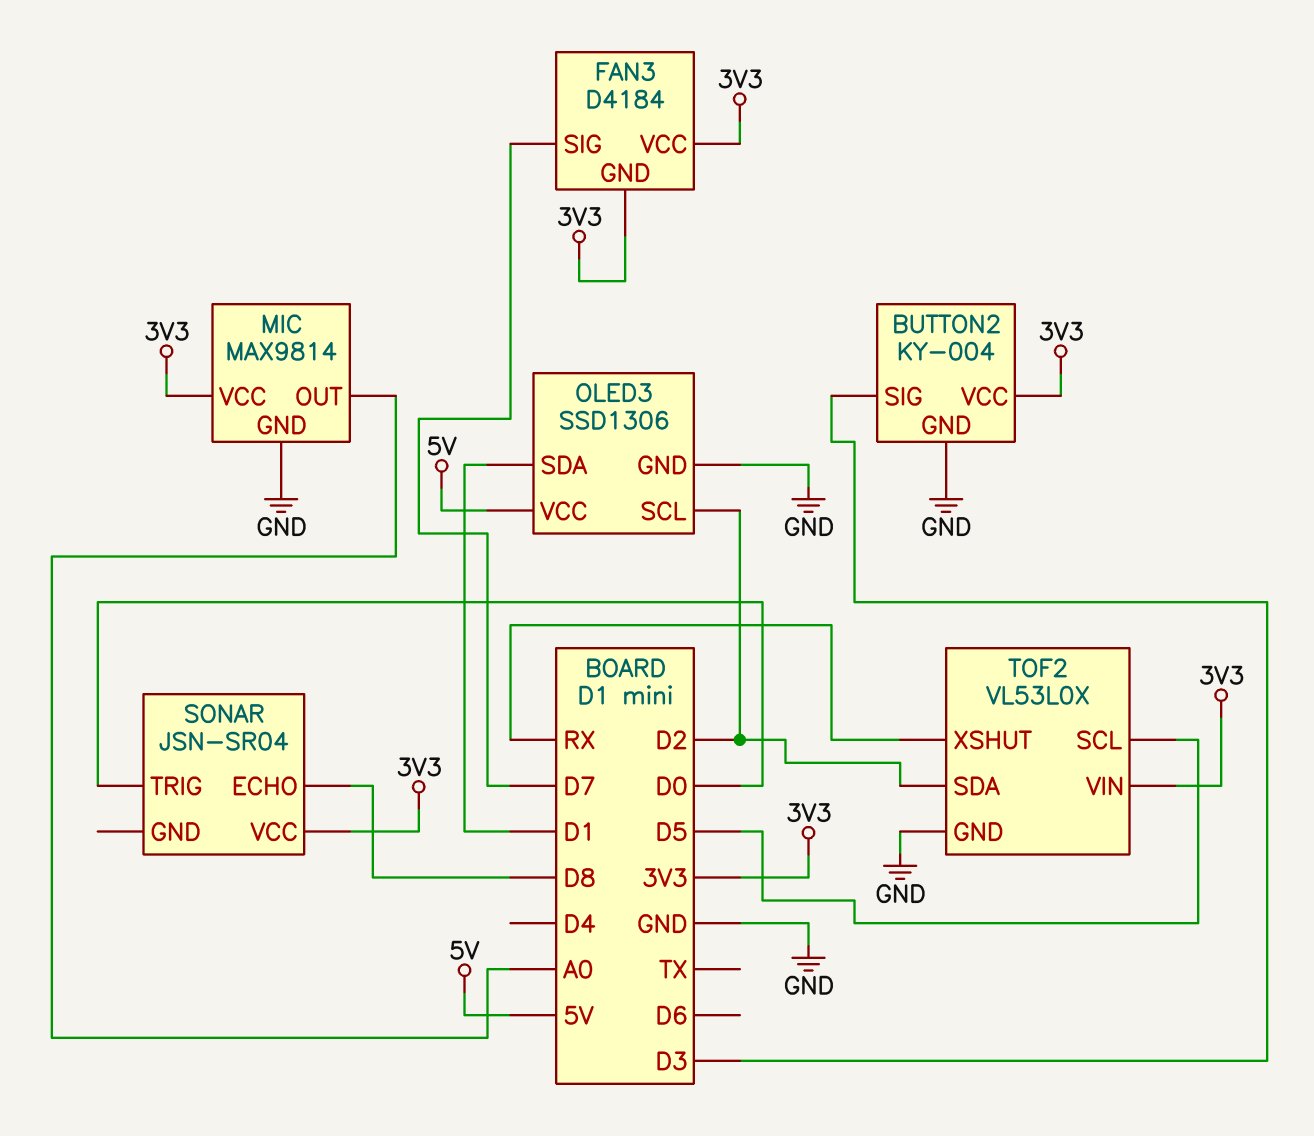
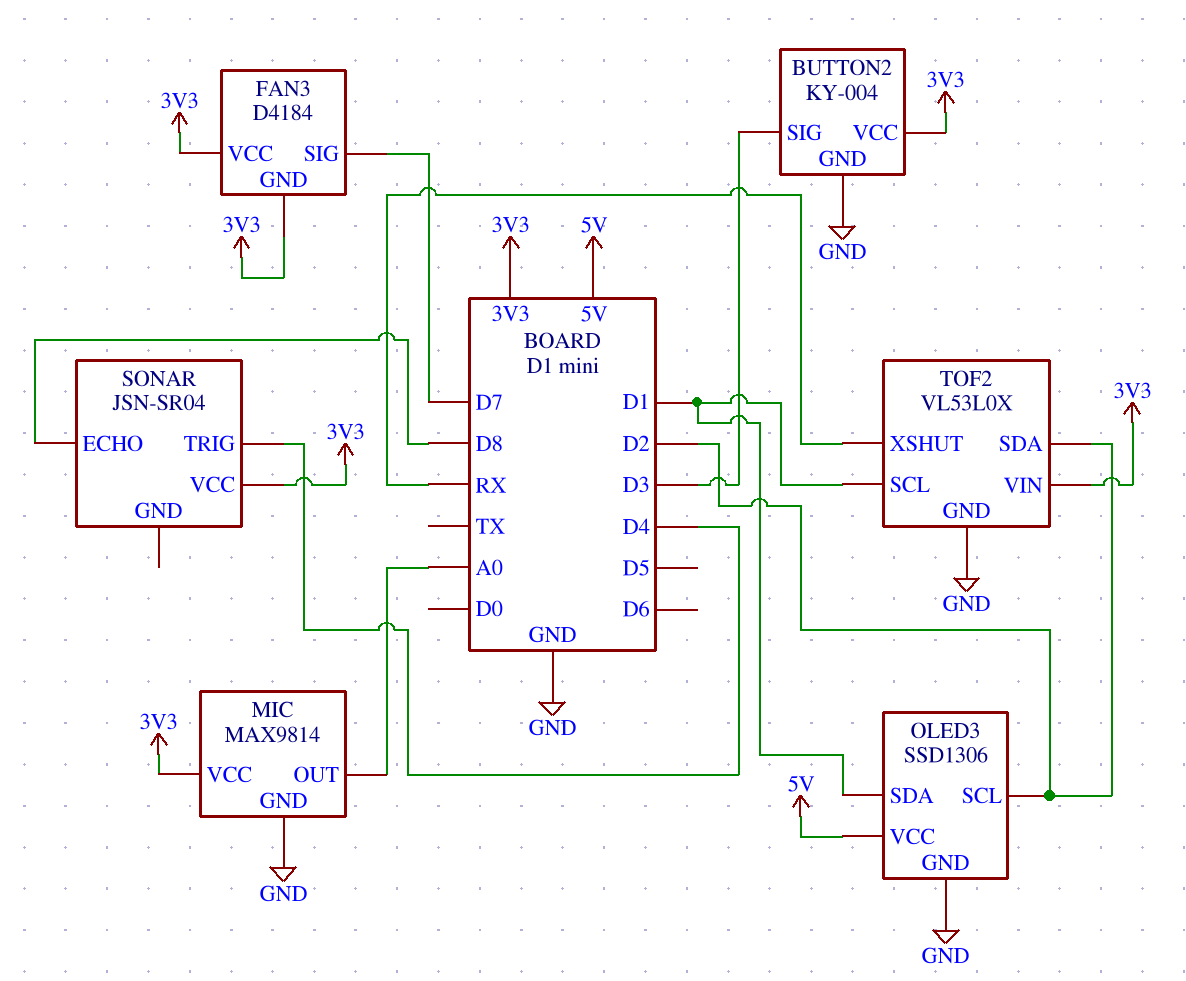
SONAR pin TRIG: D0 -> D4
TOF2 pin SCL: D5 -> D1

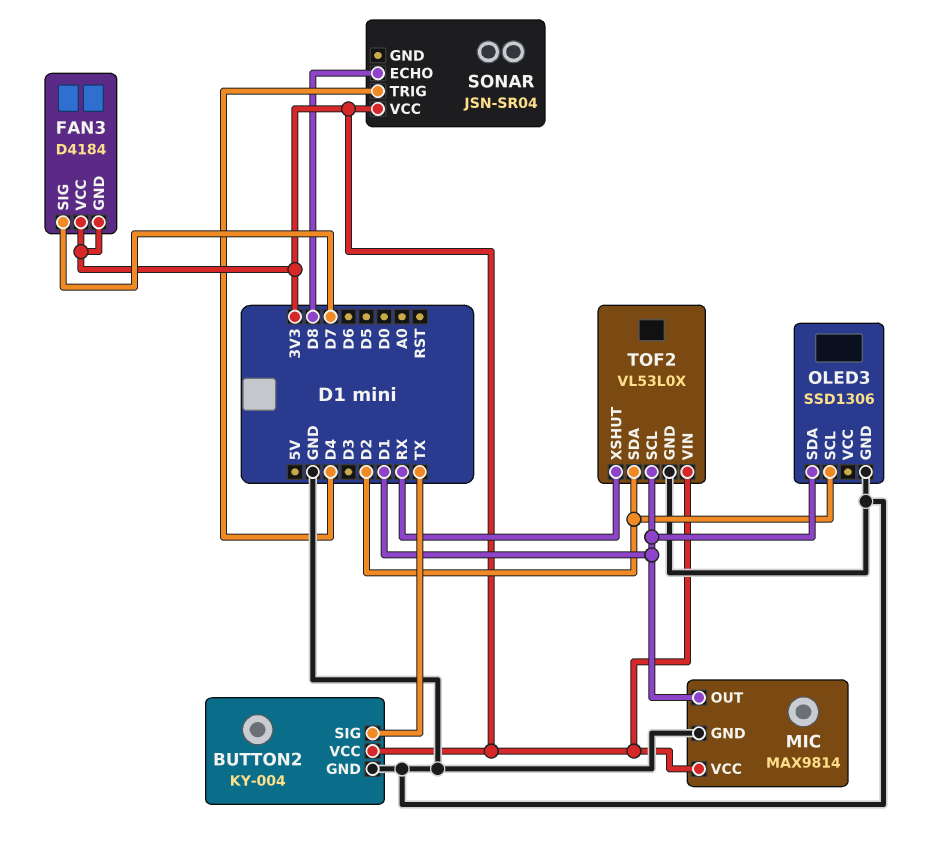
BUTTON2 pin SIG: D3 -> TX
MIC pin OUT: A0 -> D1
OLED3 pin VCC: 5V -> none

